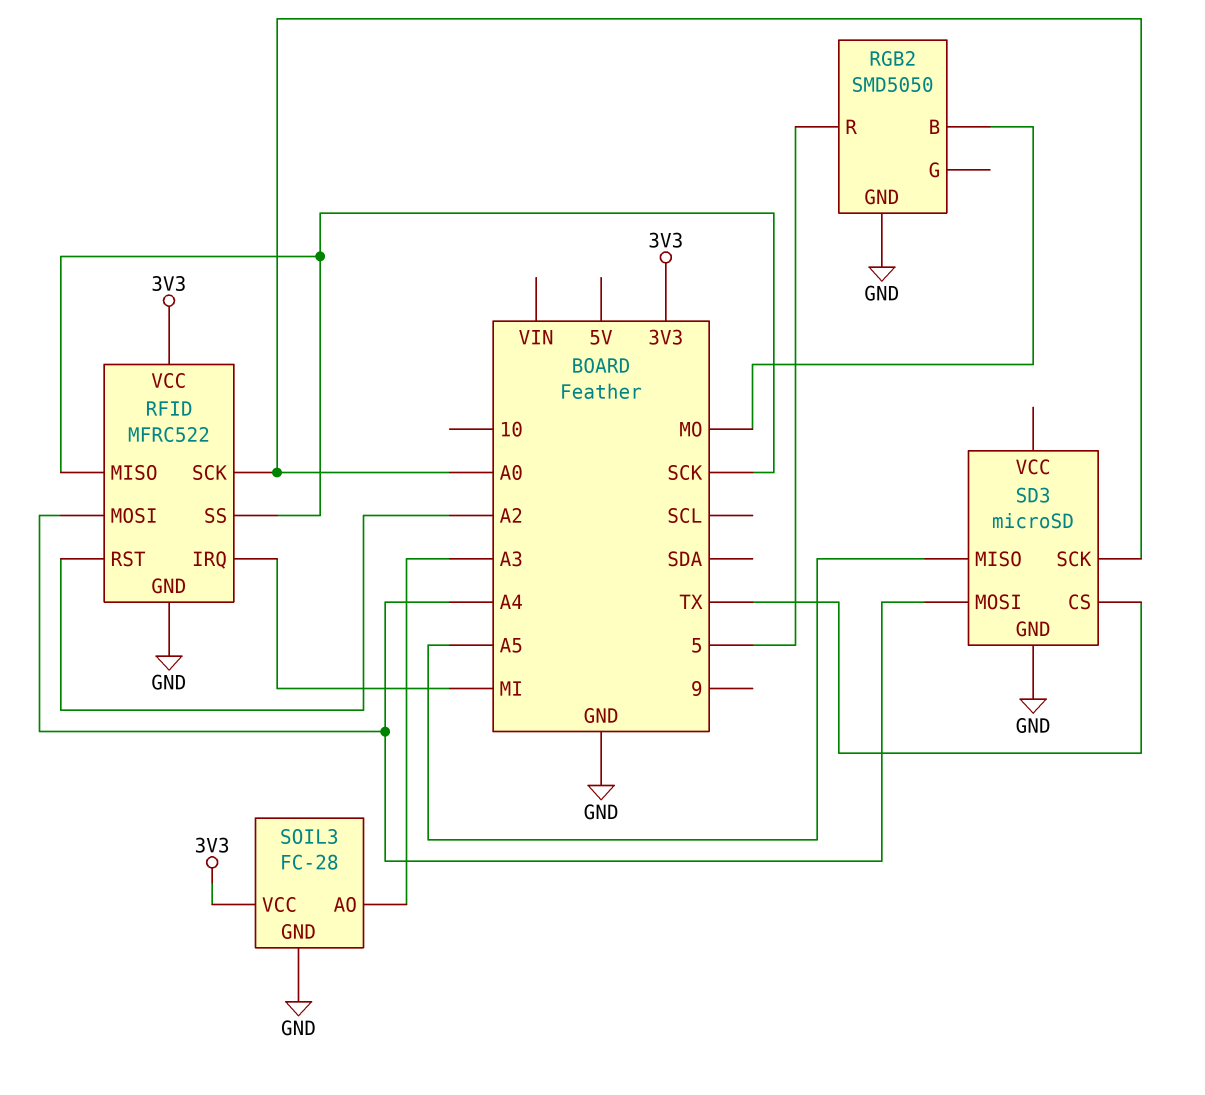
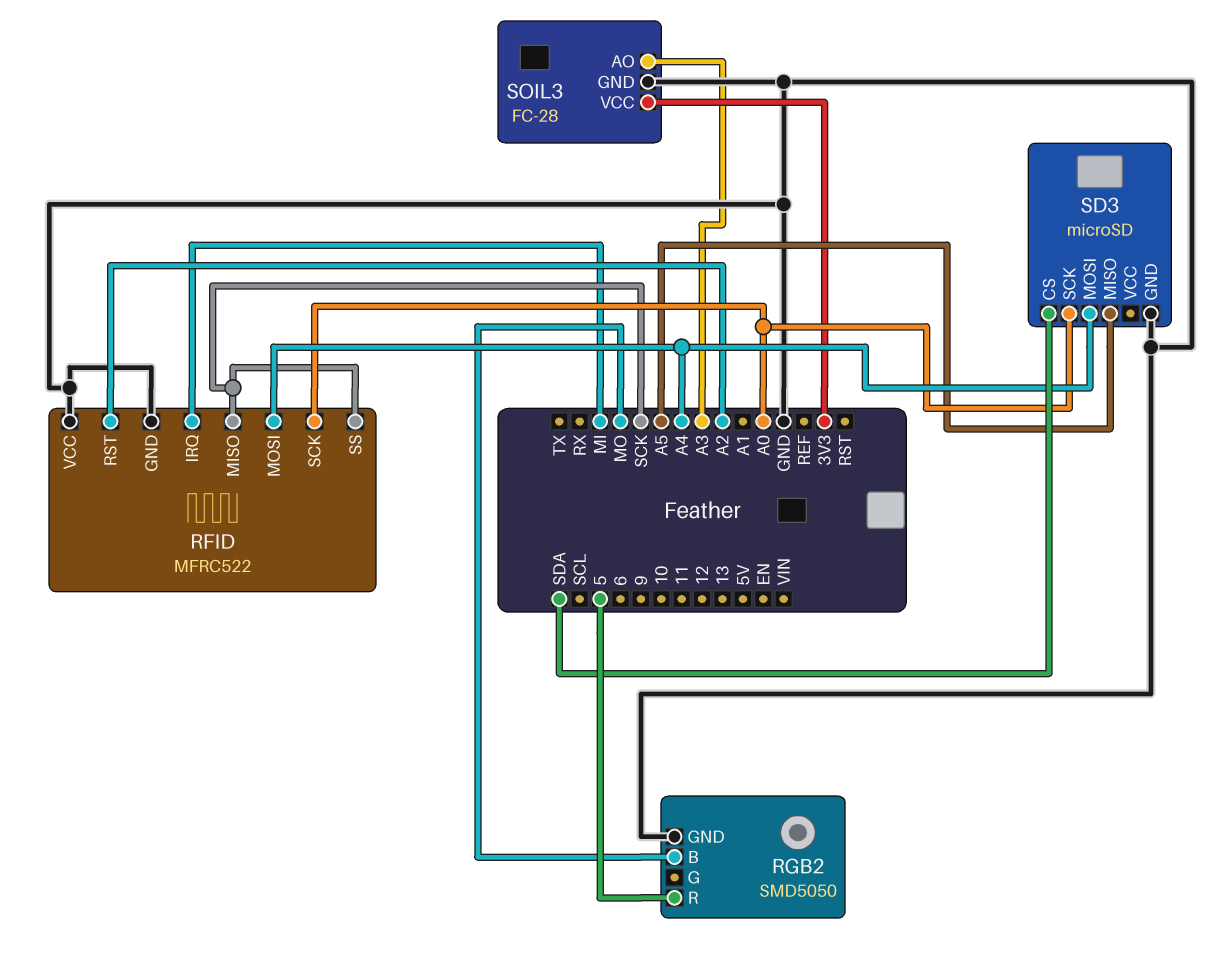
RFID pin VCC: 3V3 -> GND
SD3 pin CS: TX -> SDA

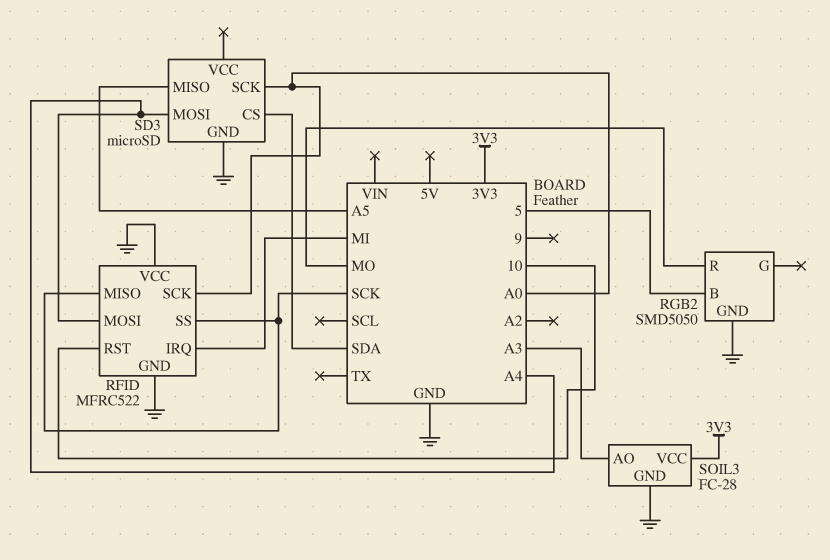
RFID pin RST: A2 -> 10
RGB2 pin B: MO -> 5
RGB2 pin R: 5 -> MO

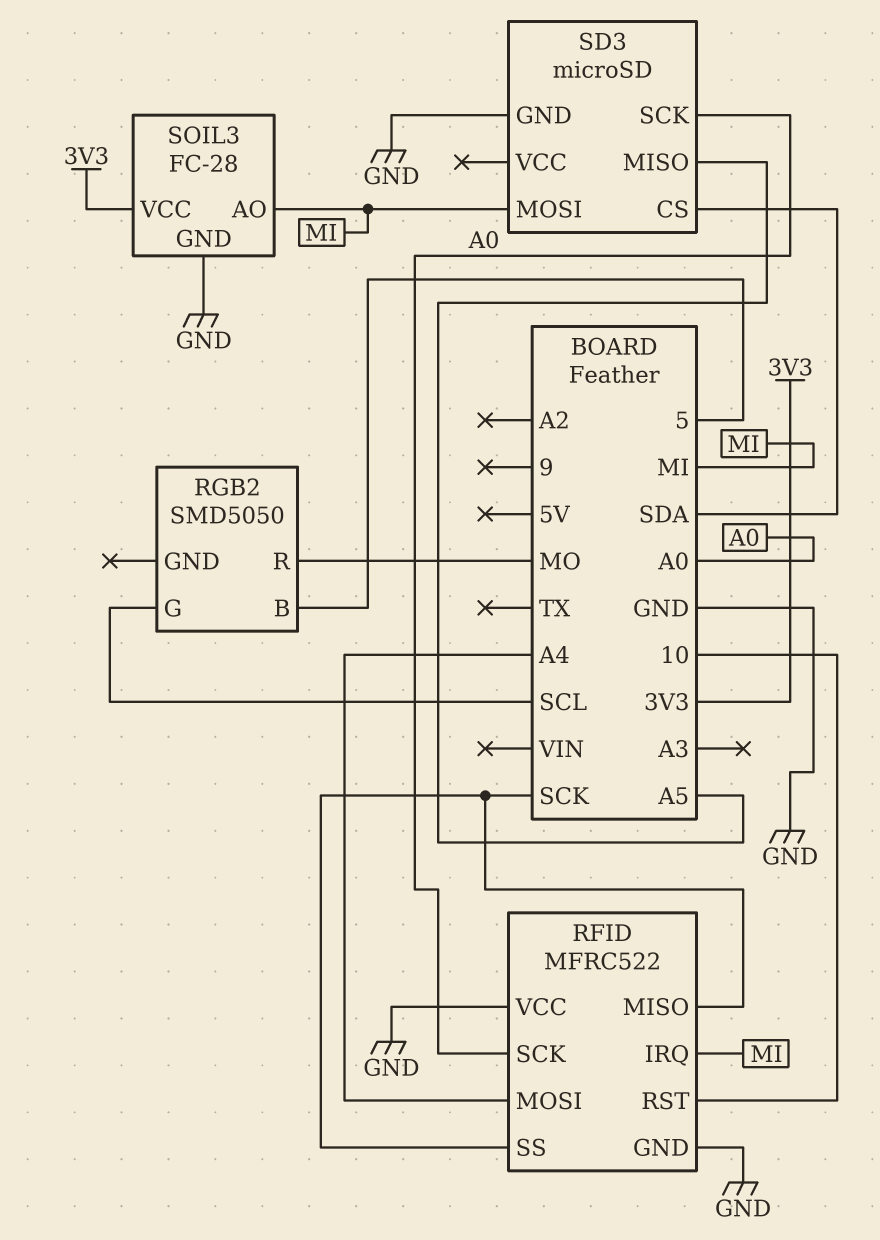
RGB2 pin G: none -> SCL
RGB2 pin GND: GND -> none
SD3 pin MOSI: A4 -> MI
SOIL3 pin AO: A3 -> MI

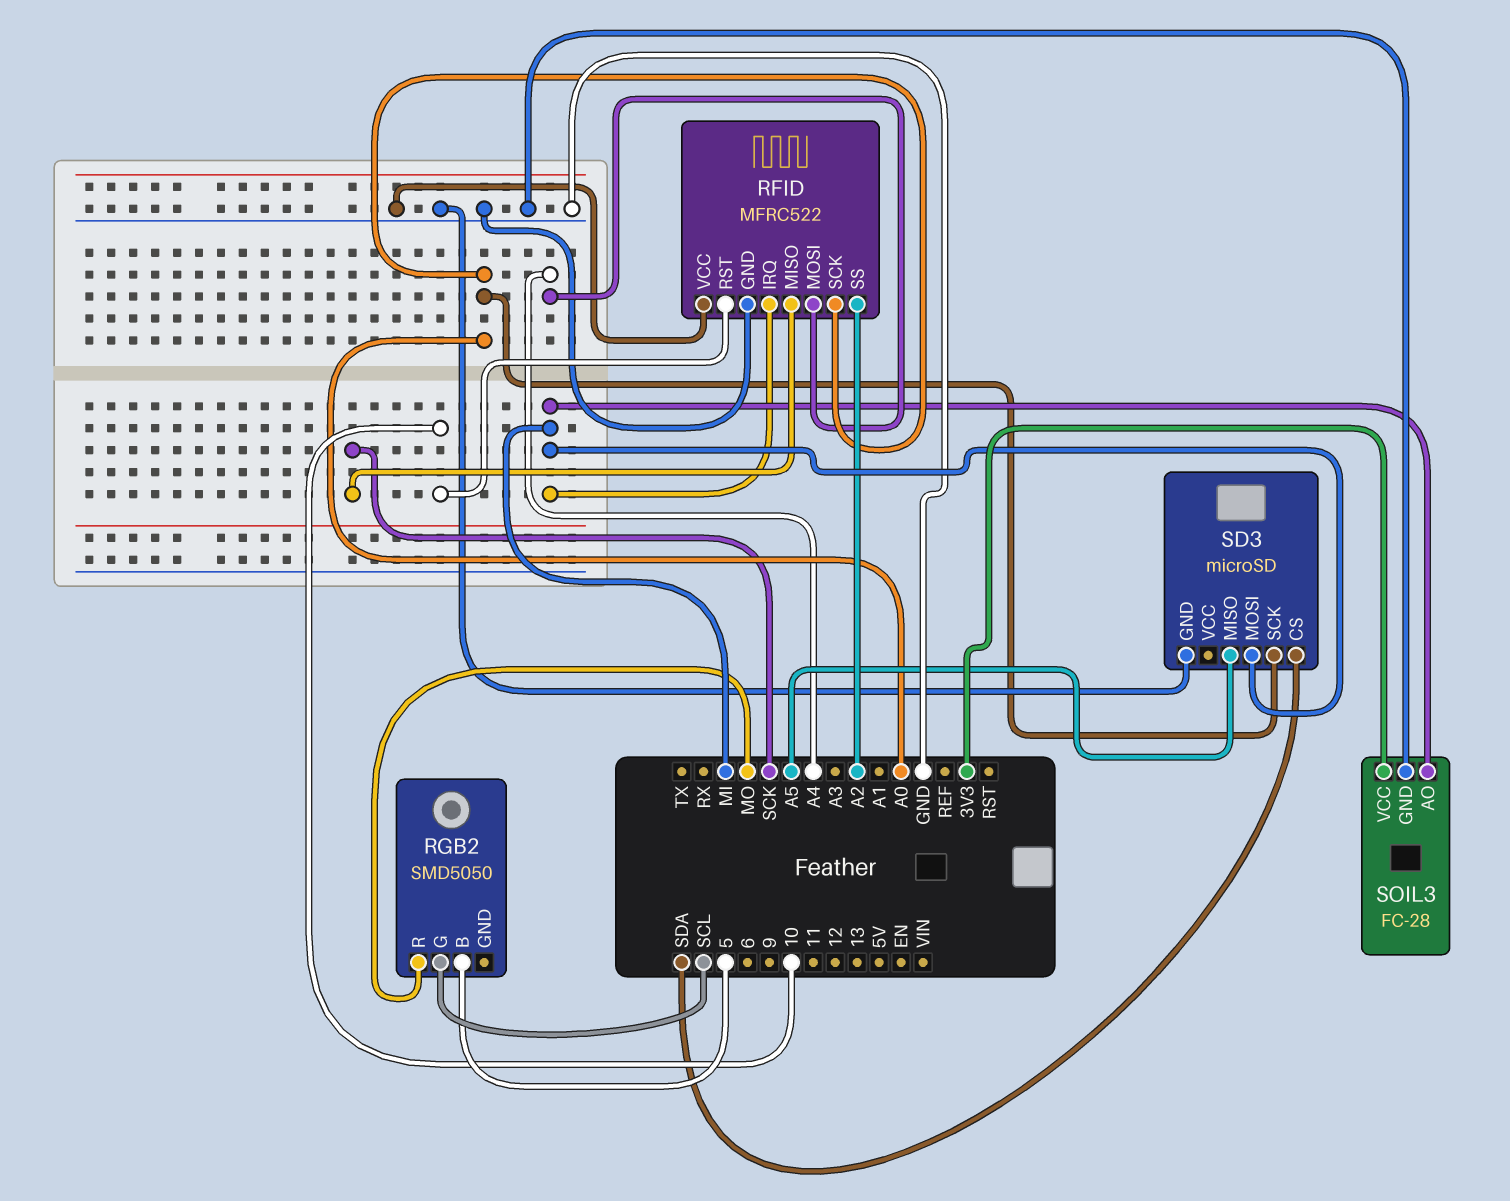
RFID pin SS: SCK -> A2

